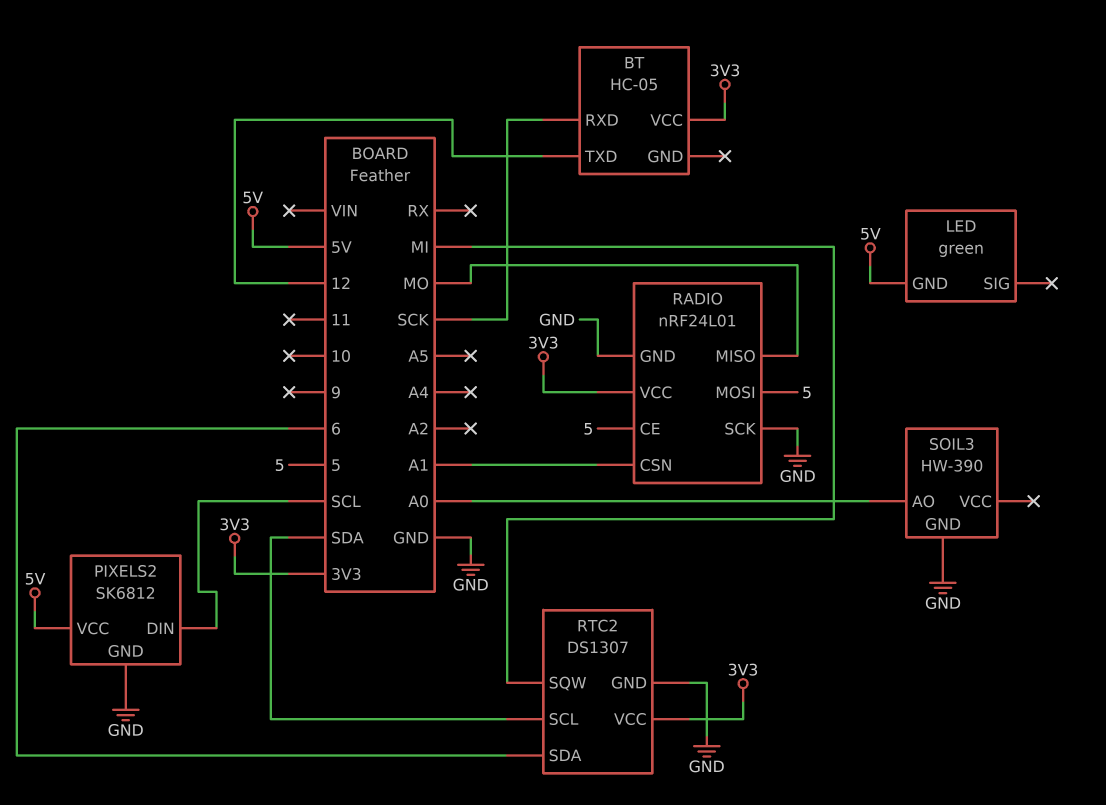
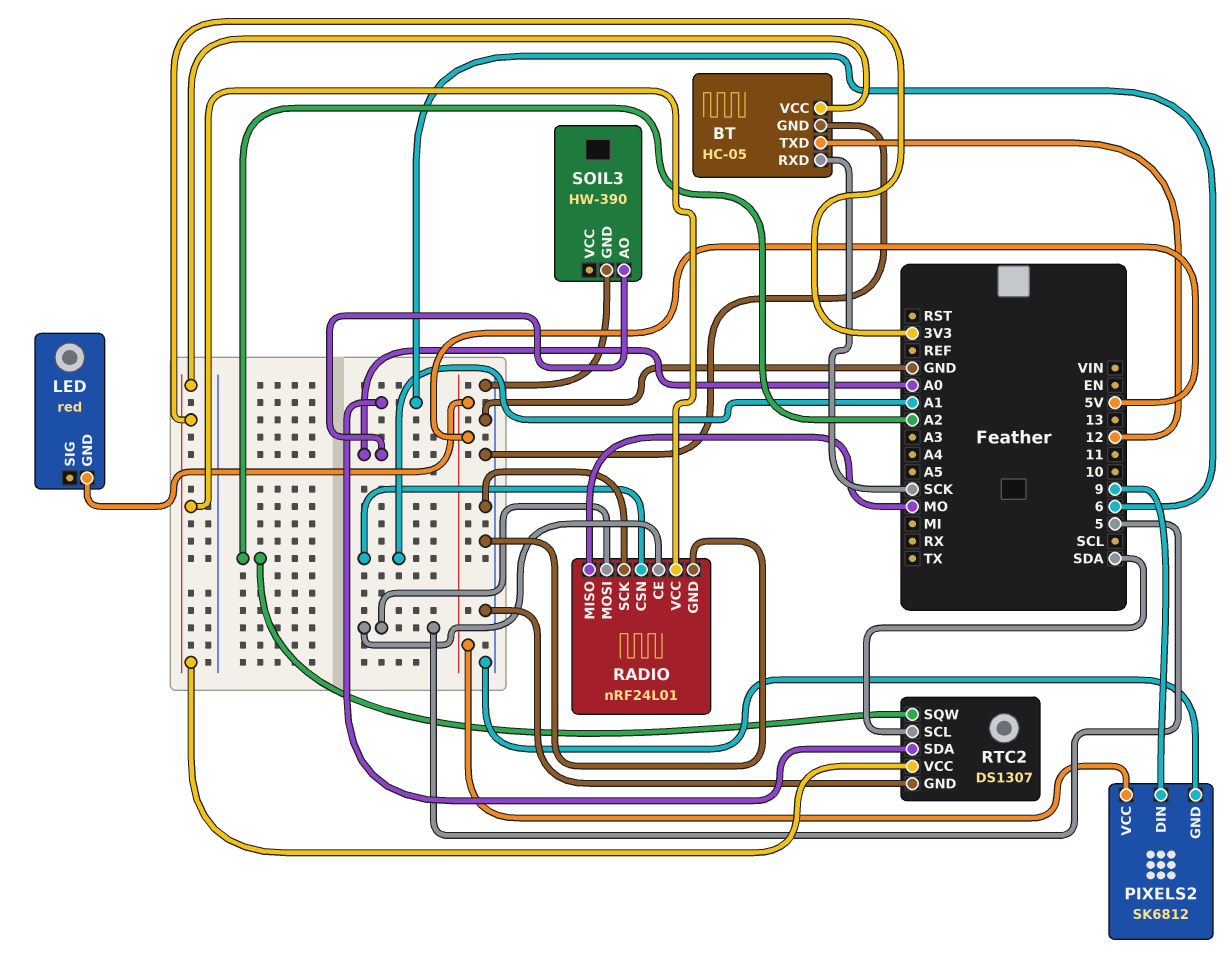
BT pin GND: none -> GND
LED: green -> red
PIXELS2 pin DIN: SCL -> 9
RTC2 pin SQW: MI -> A2

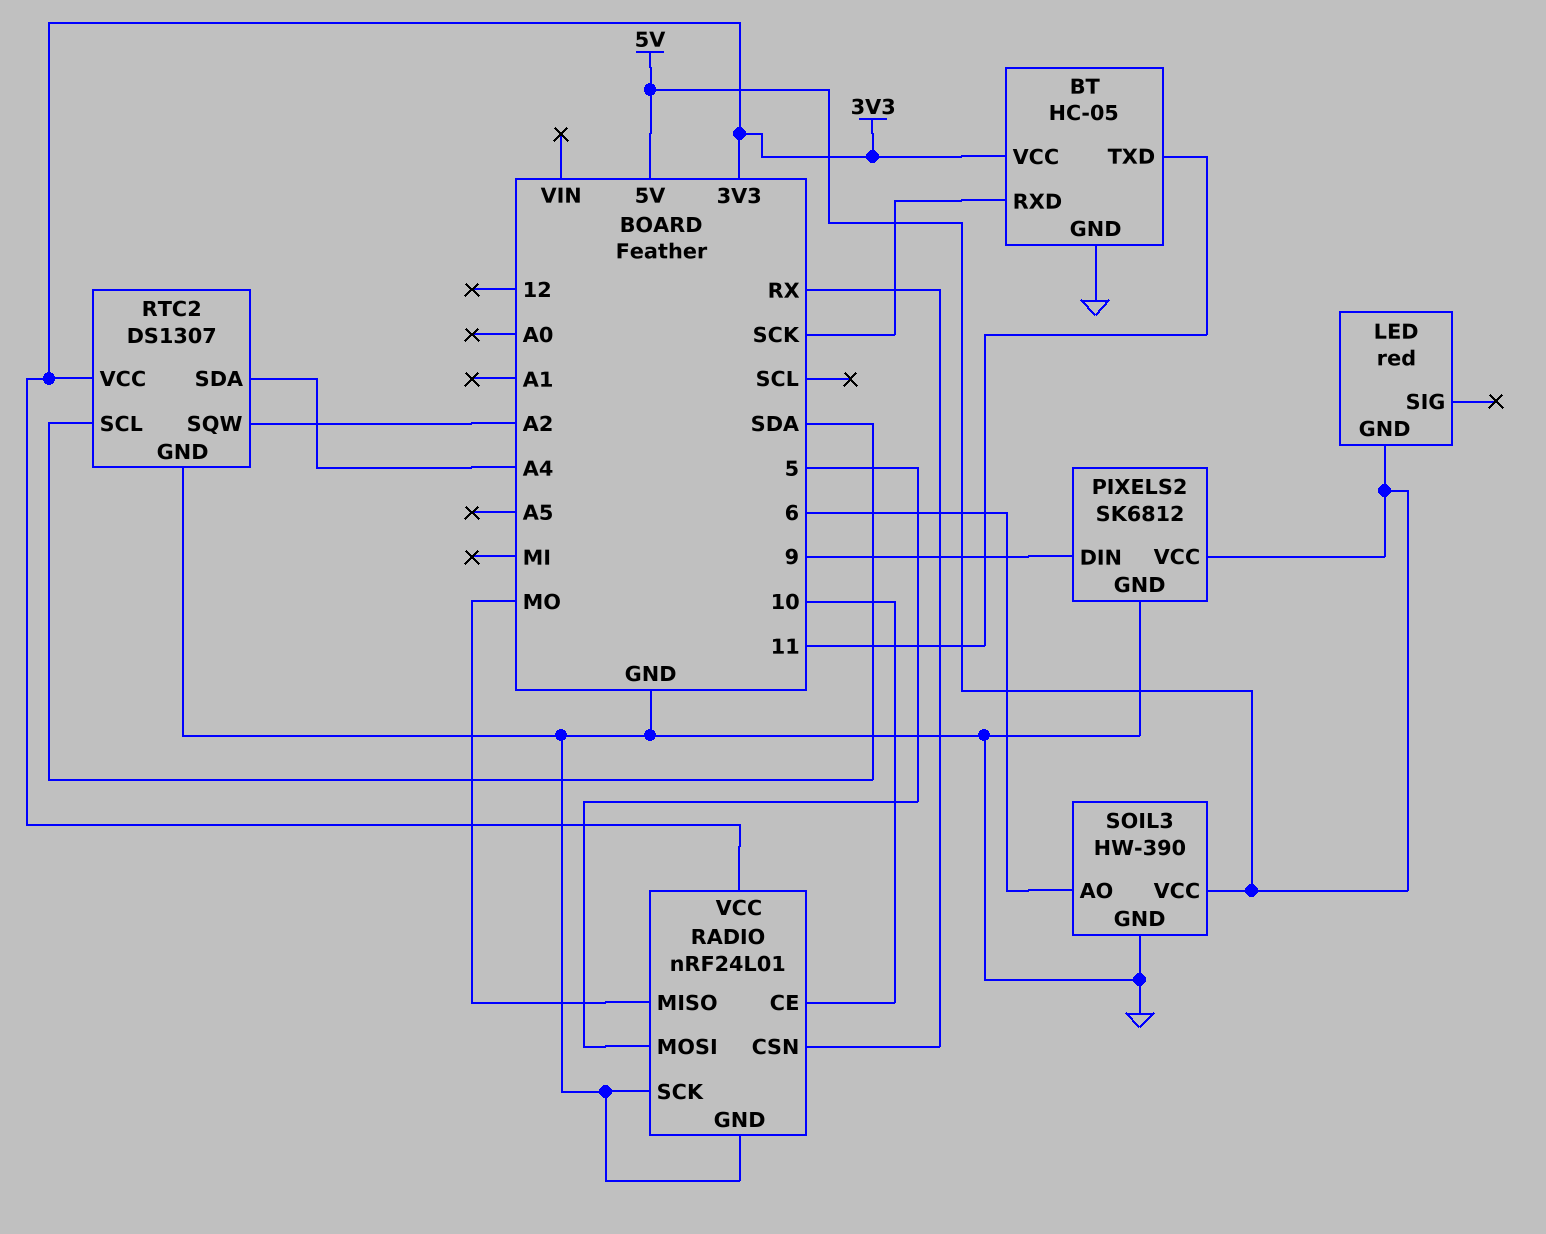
BT pin TXD: 12 -> 11
RADIO pin CE: 5 -> 10
RADIO pin CSN: A1 -> RX
RTC2 pin SDA: 6 -> A4
SOIL3 pin AO: A0 -> 6
SOIL3 pin VCC: none -> 5V

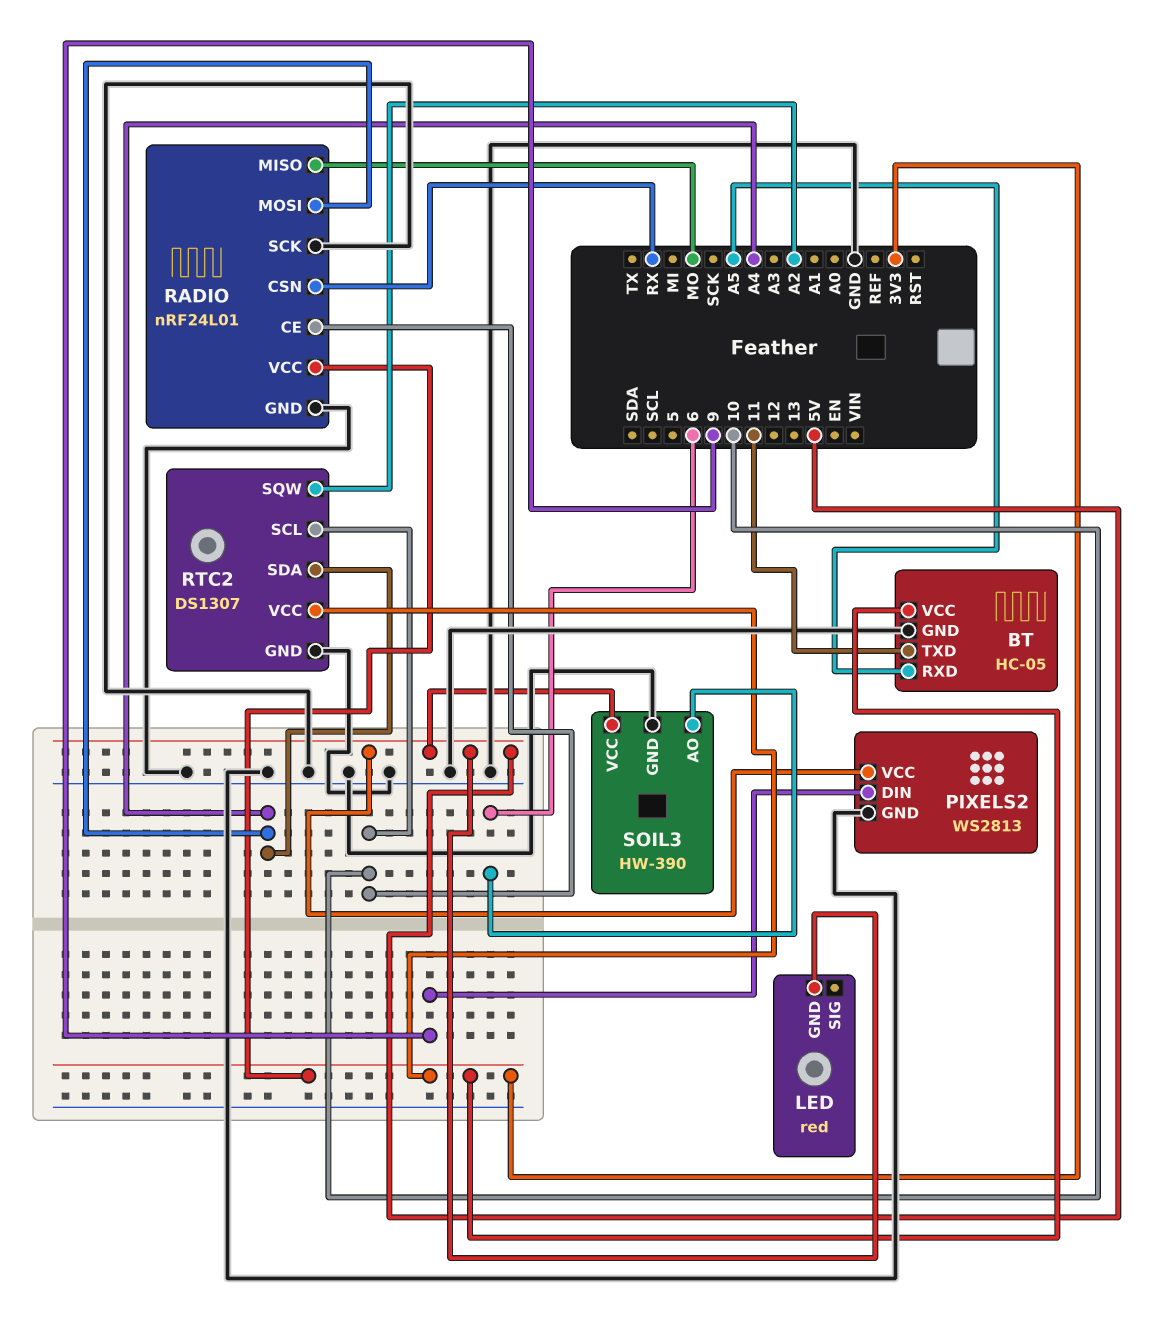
BT pin RXD: SCK -> A5
PIXELS2: SK6812 -> WS2813
RADIO pin MOSI: 5 -> A4
RTC2 pin SCL: SDA -> 10

